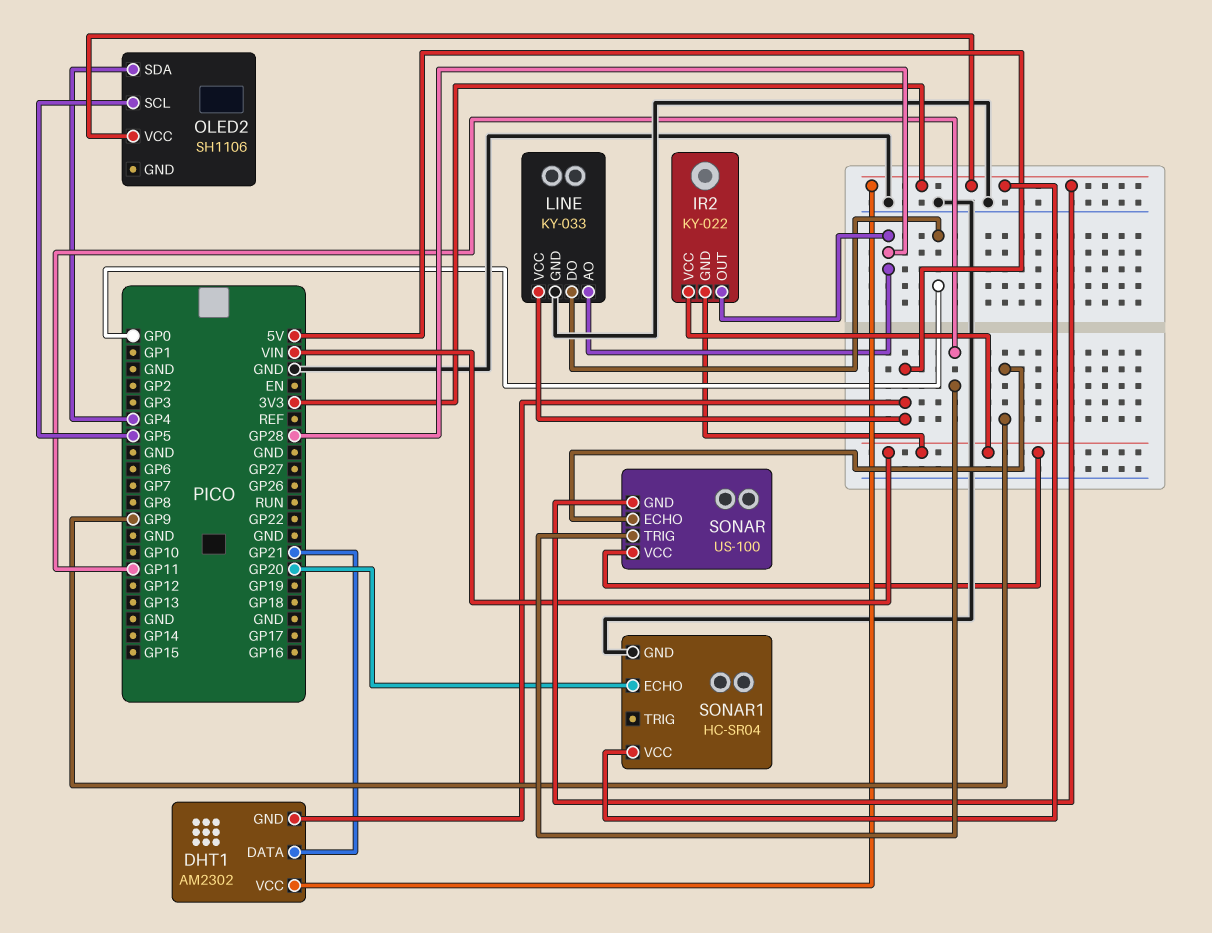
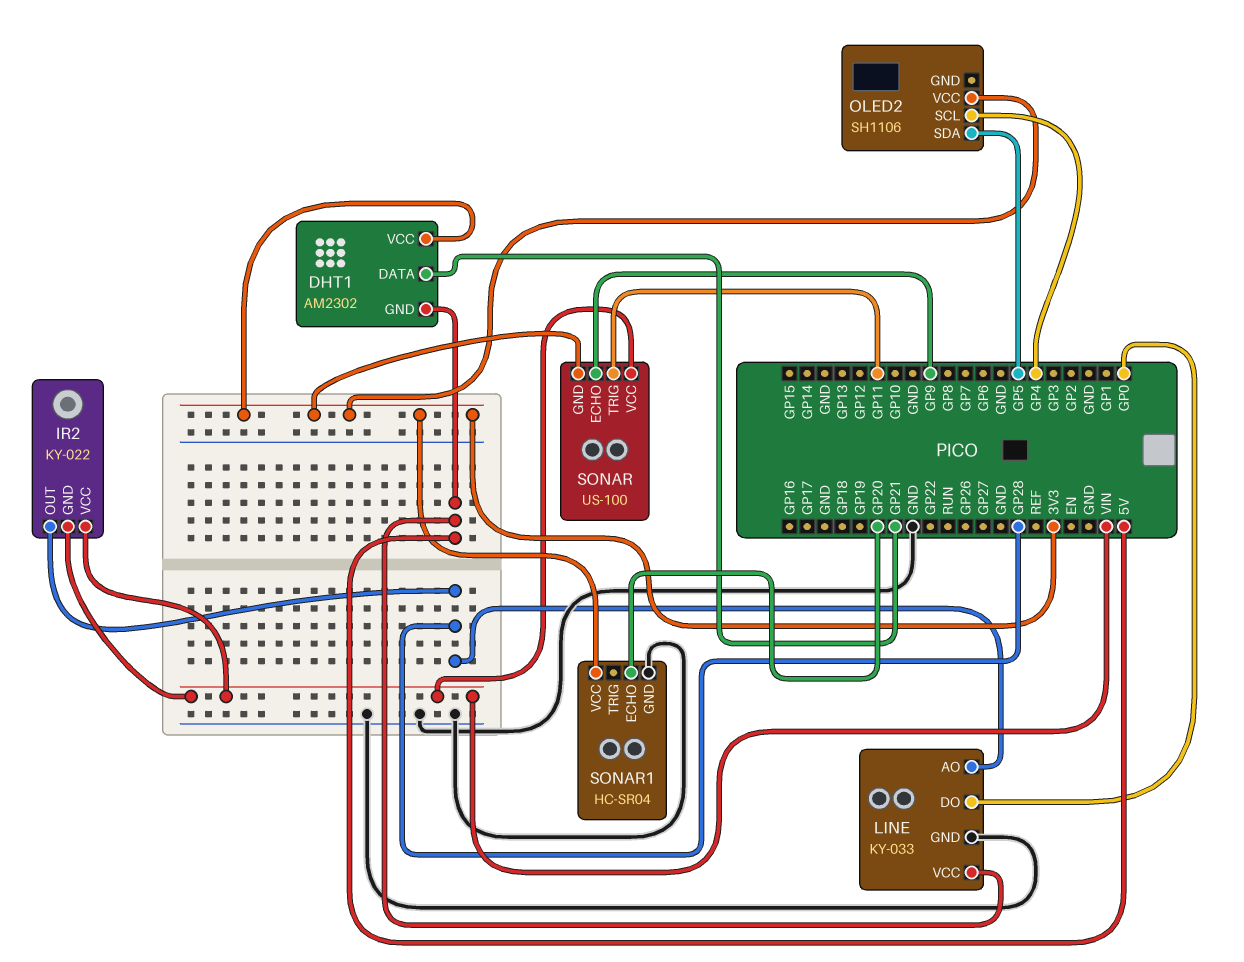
OLED2 pin SCL: GP5 -> GP4
OLED2 pin SDA: GP4 -> GP5

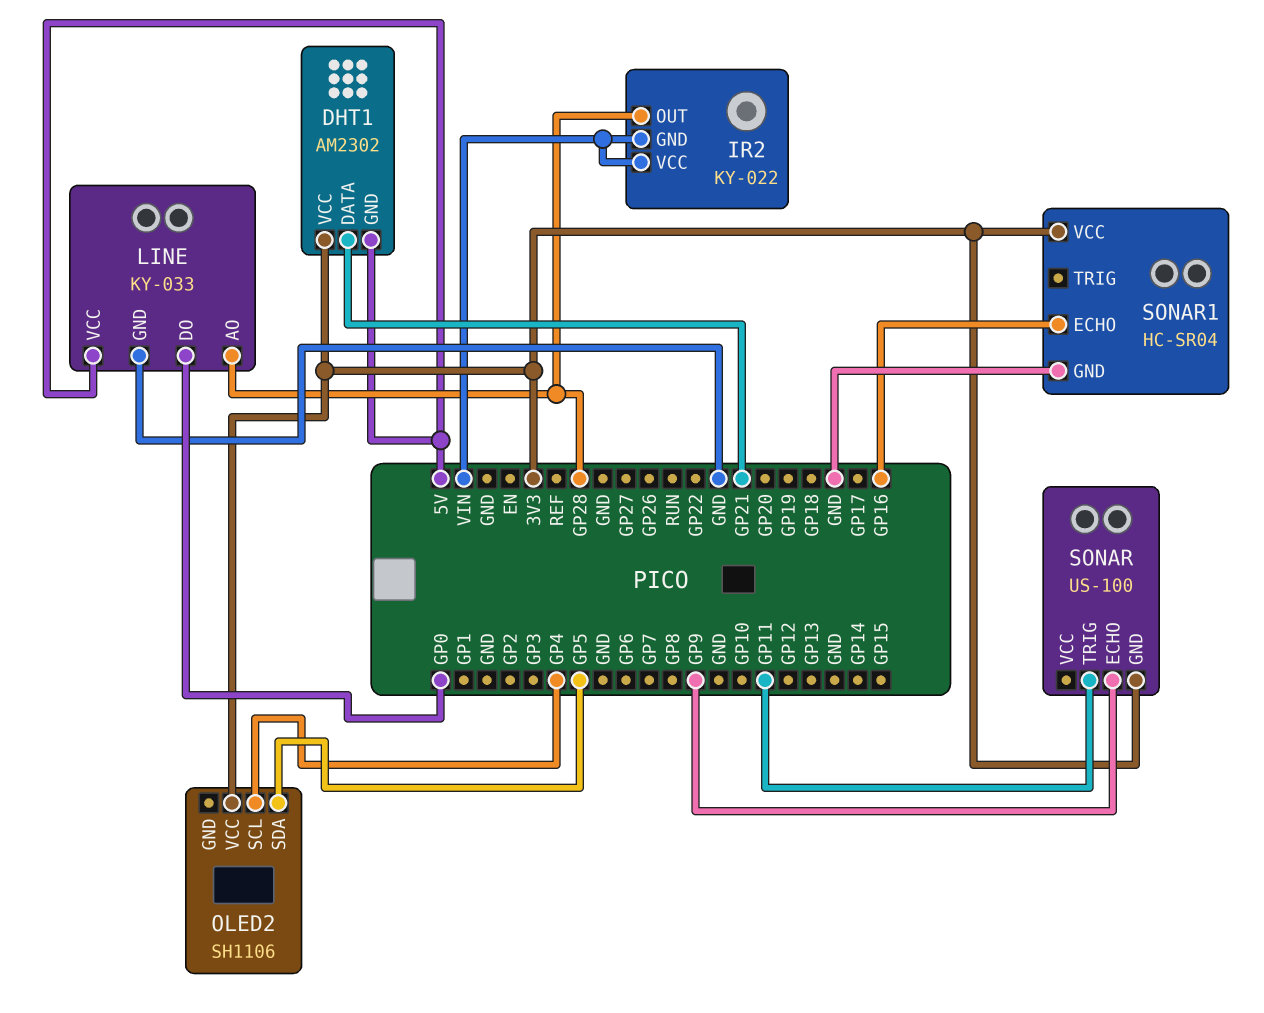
SONAR pin VCC: VIN -> none
SONAR1 pin ECHO: GP20 -> GP16

